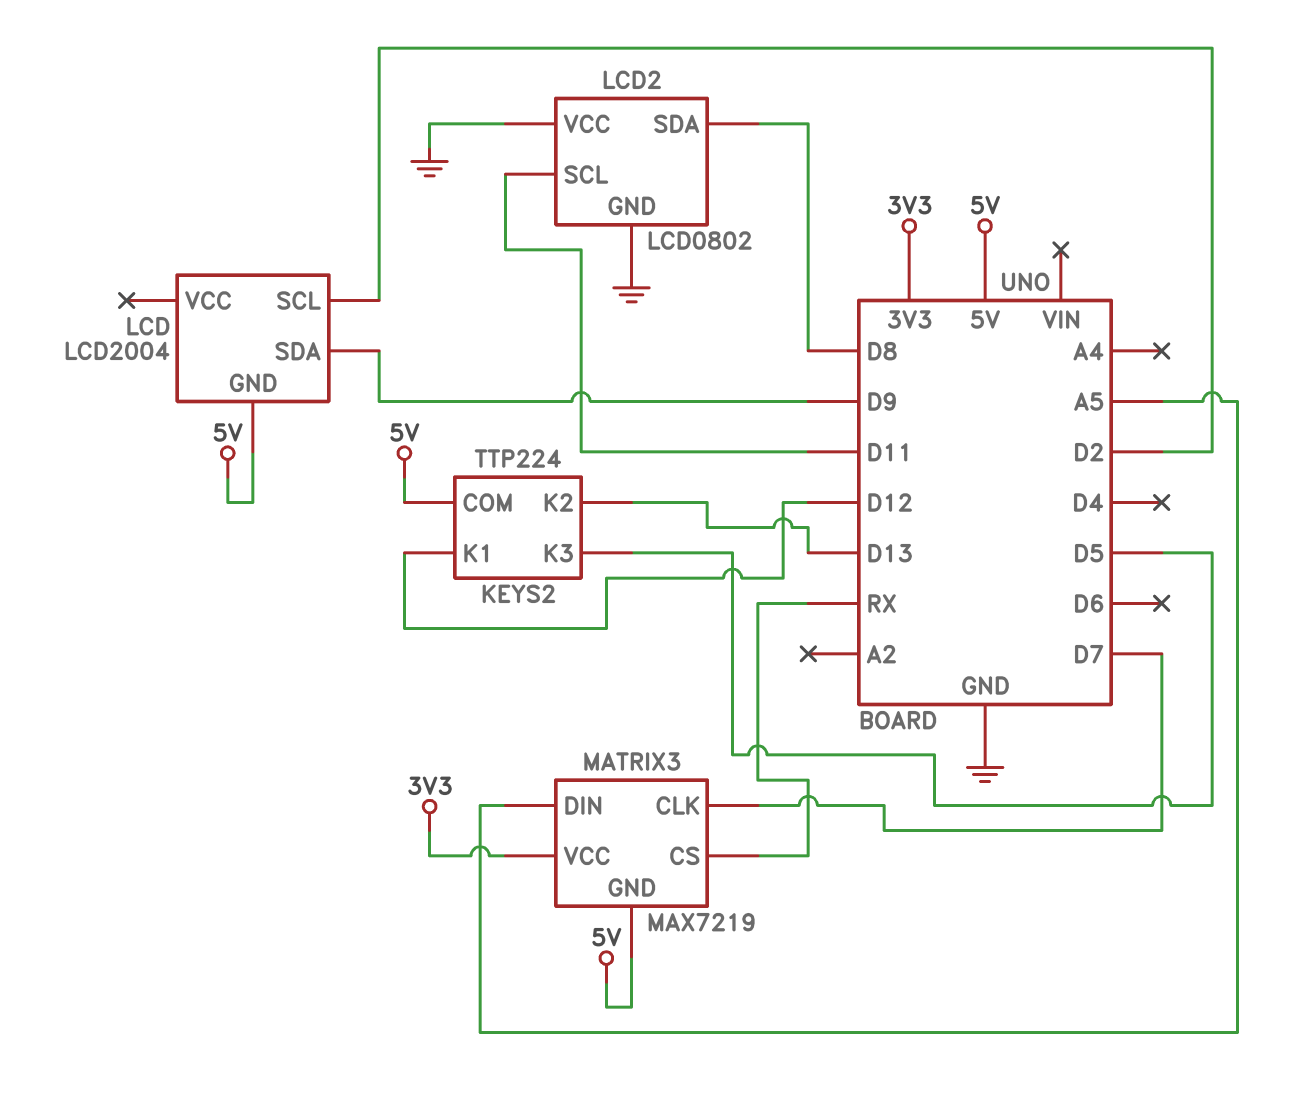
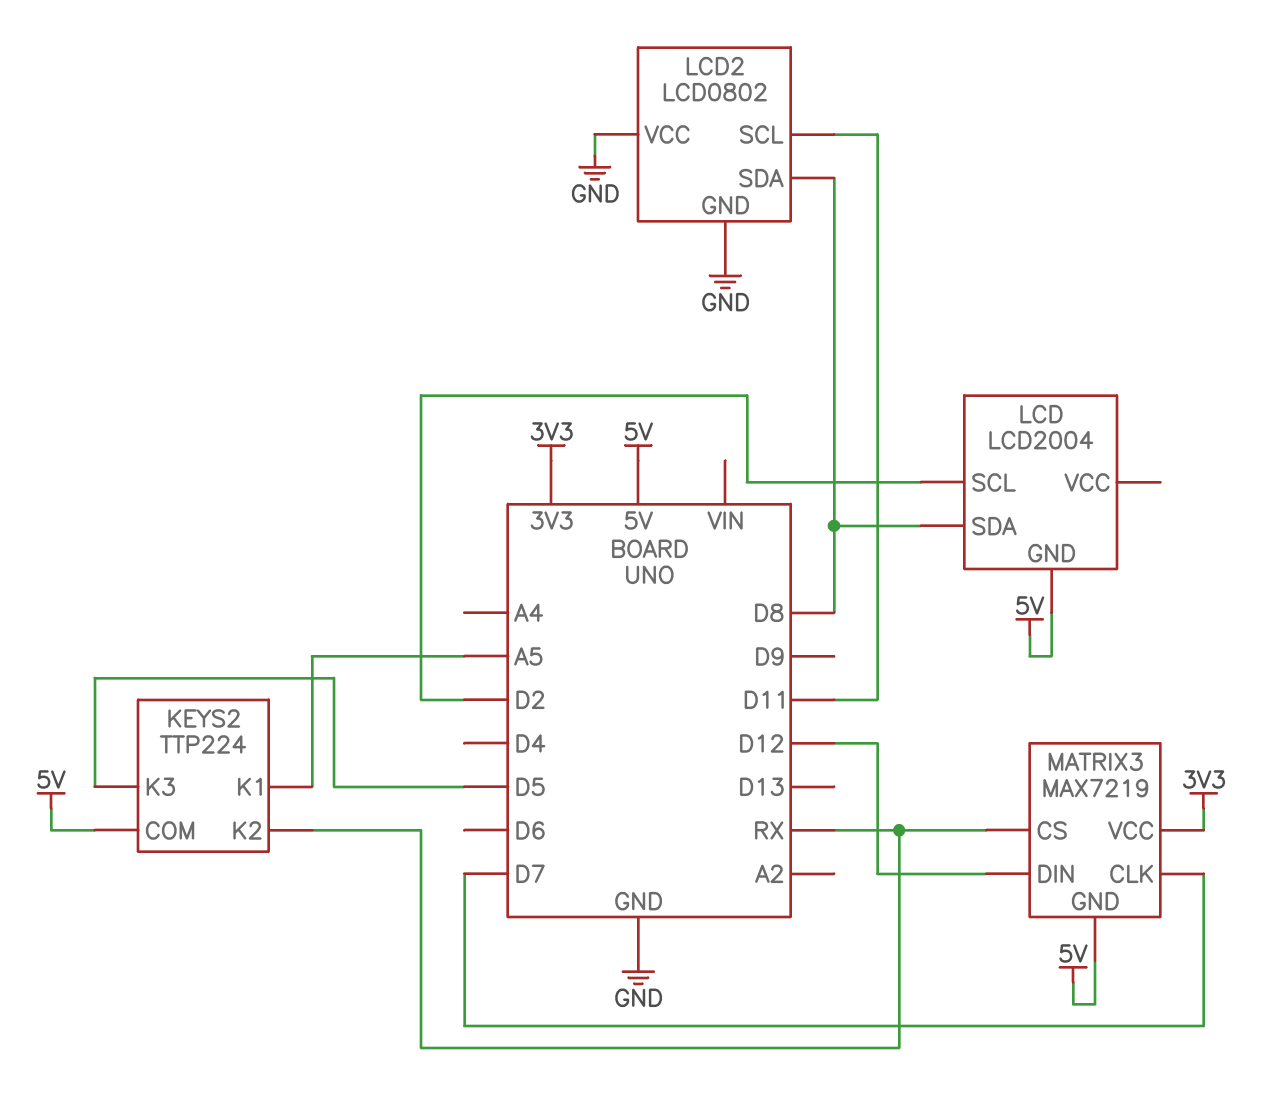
KEYS2 pin K1: D12 -> A5
KEYS2 pin K2: D13 -> RX
LCD pin SDA: D9 -> D8
MATRIX3 pin DIN: A5 -> D12

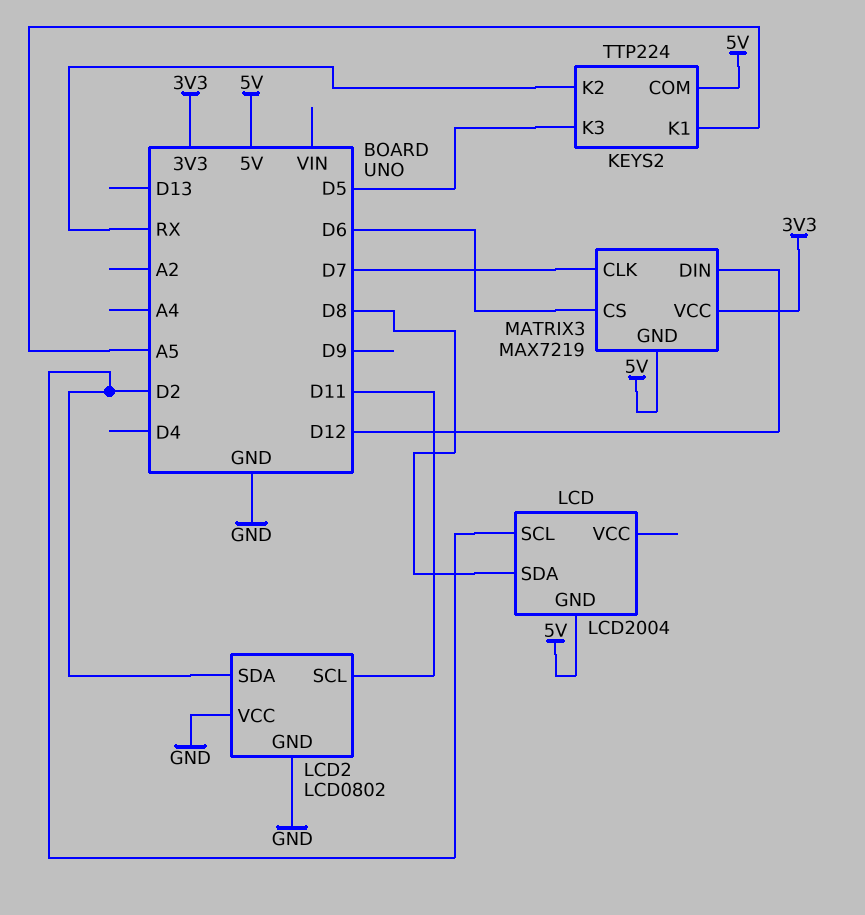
LCD2 pin SDA: D8 -> D2
MATRIX3 pin CS: RX -> D6

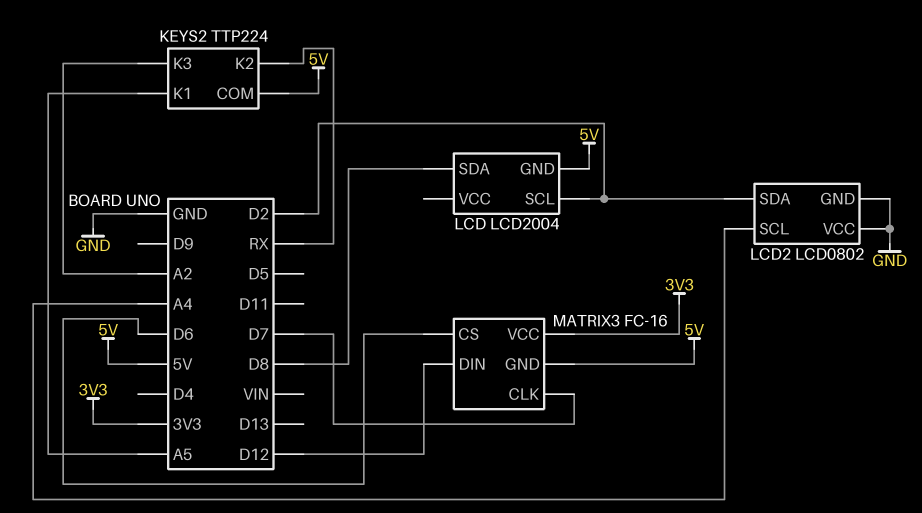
KEYS2 pin K3: D5 -> A2
LCD2 pin SCL: D11 -> A4
MATRIX3: MAX7219 -> FC-16

